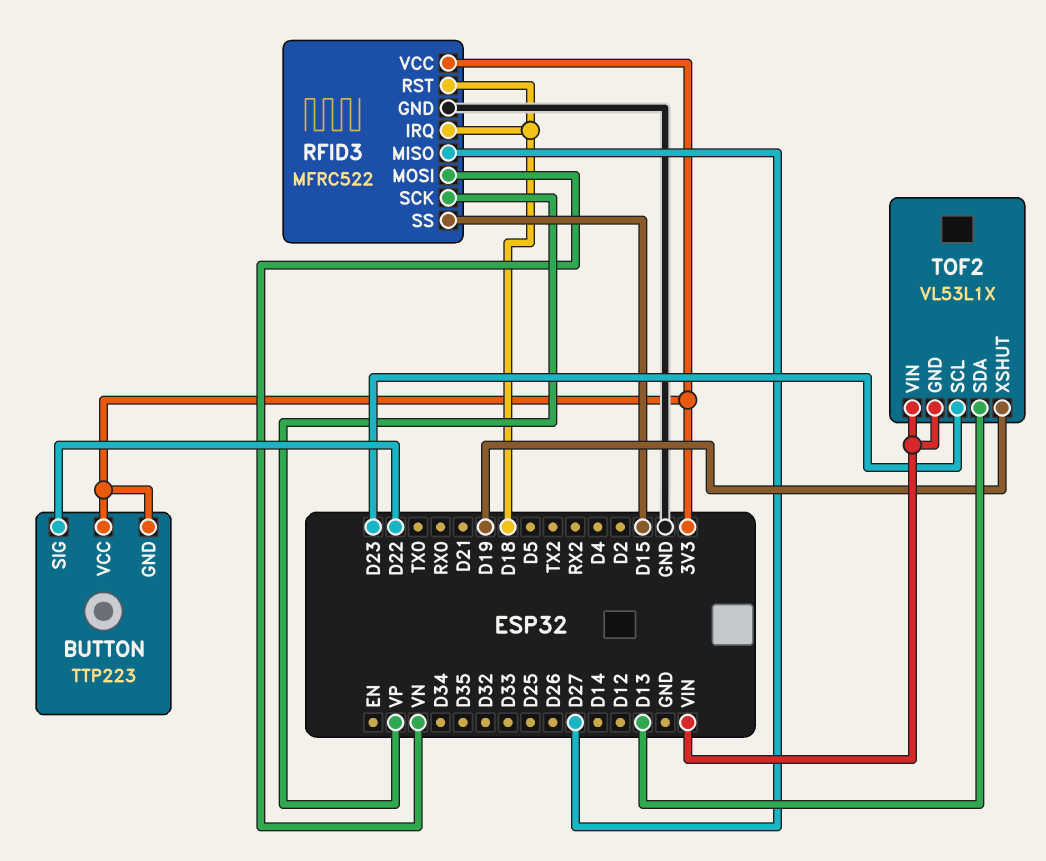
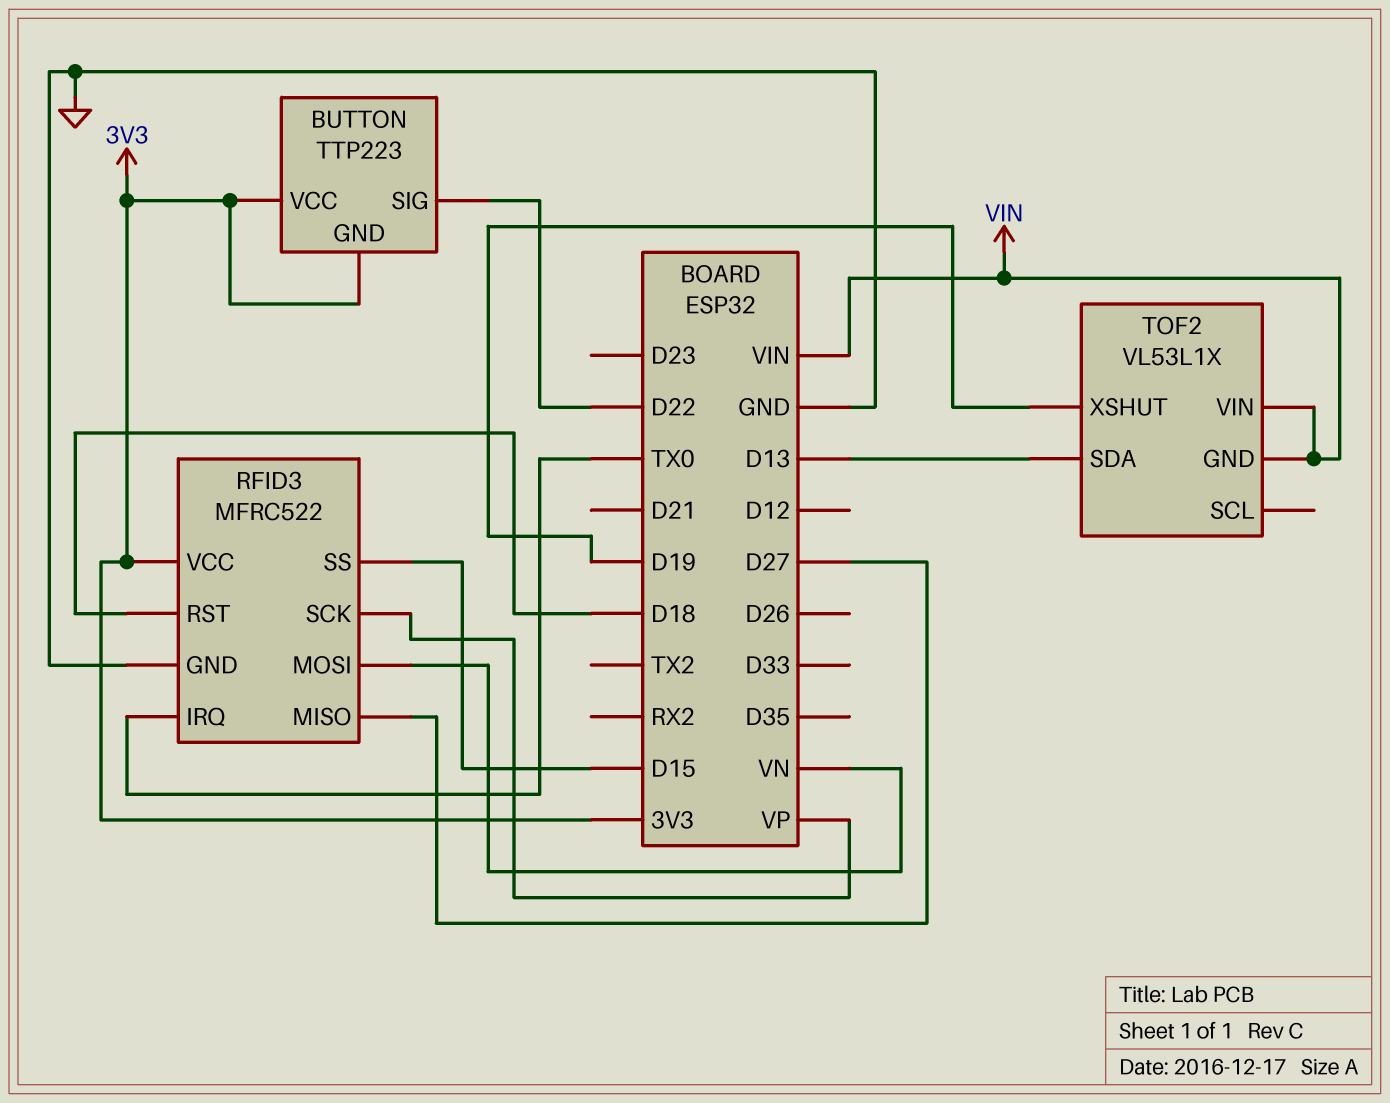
RFID3 pin IRQ: D18 -> TX0
TOF2 pin SCL: D23 -> none

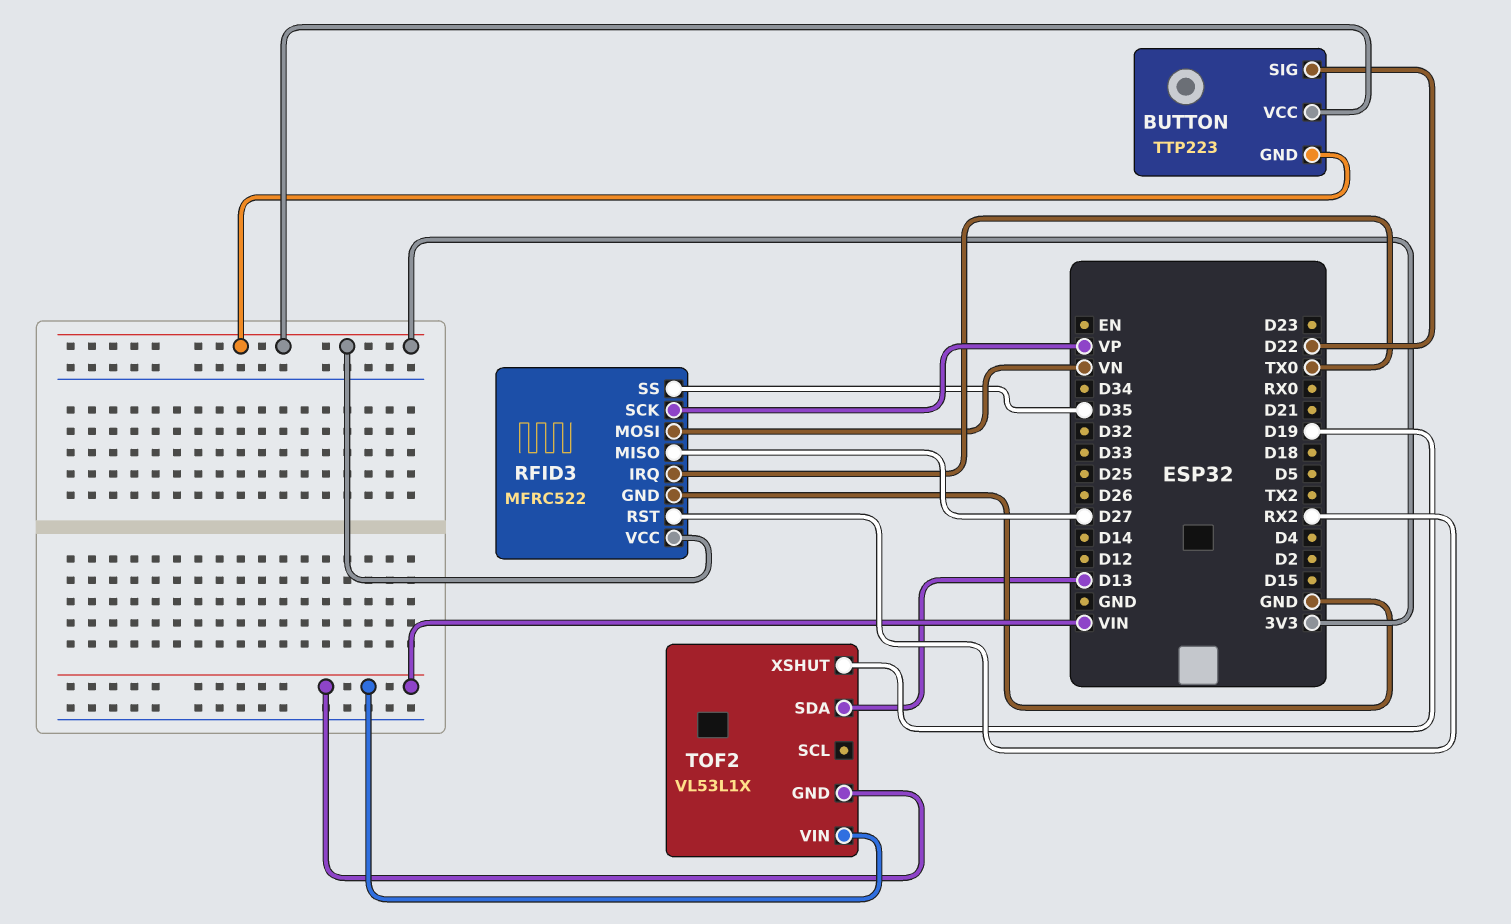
RFID3 pin RST: D18 -> RX2
RFID3 pin SS: D15 -> D35

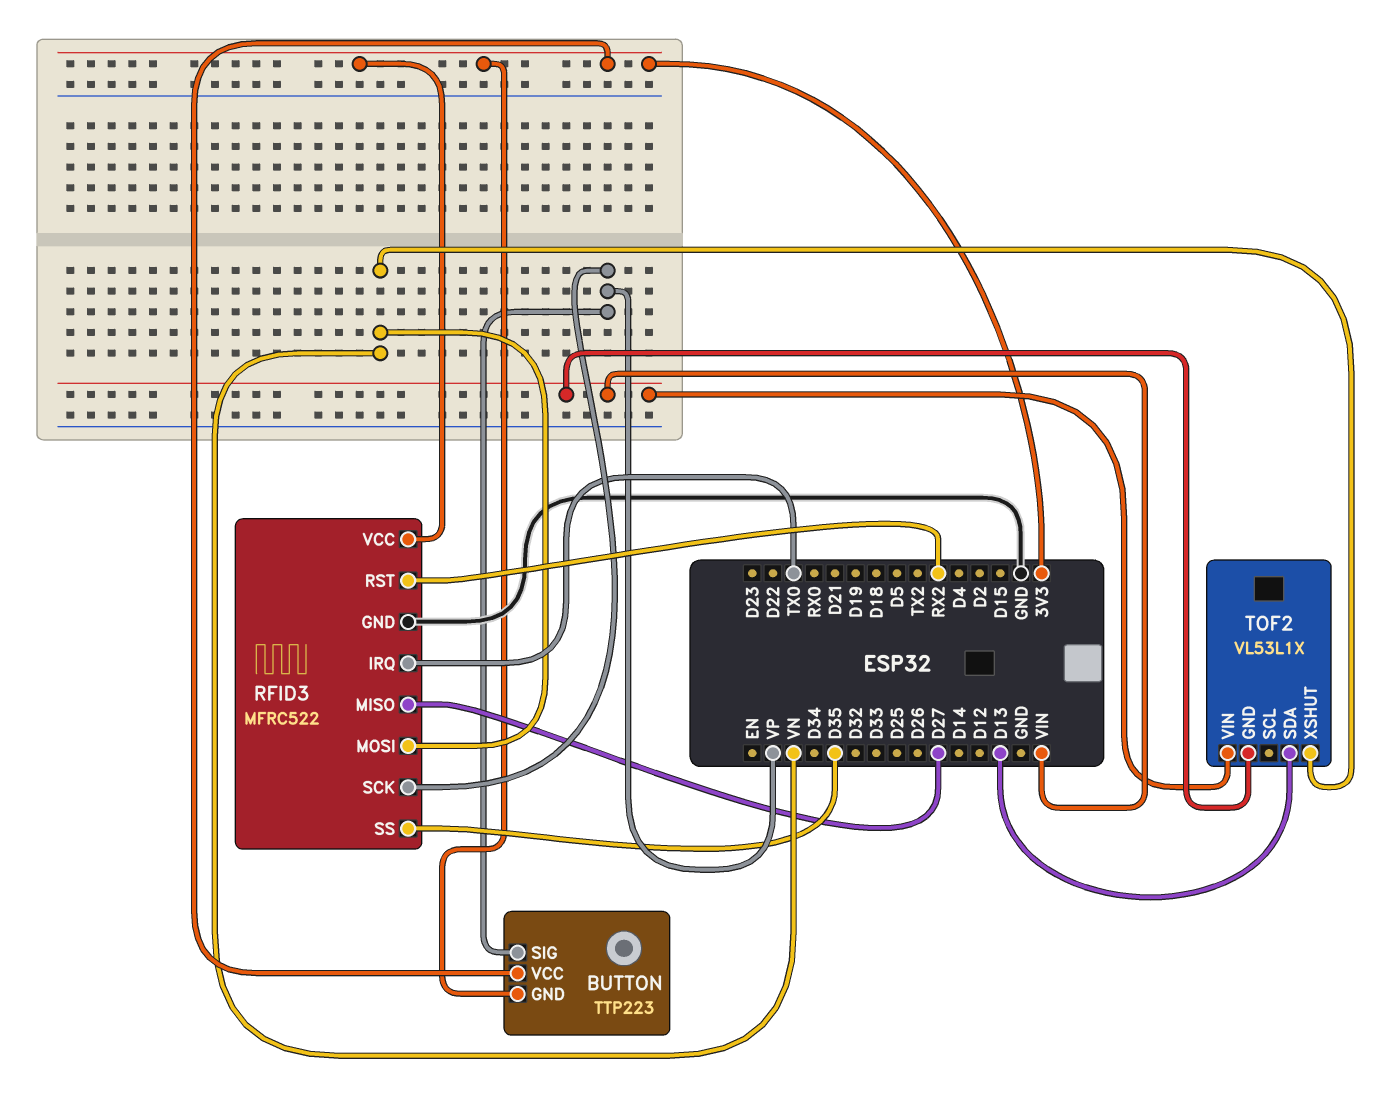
BUTTON pin SIG: D22 -> VP
TOF2 pin XSHUT: D19 -> VN

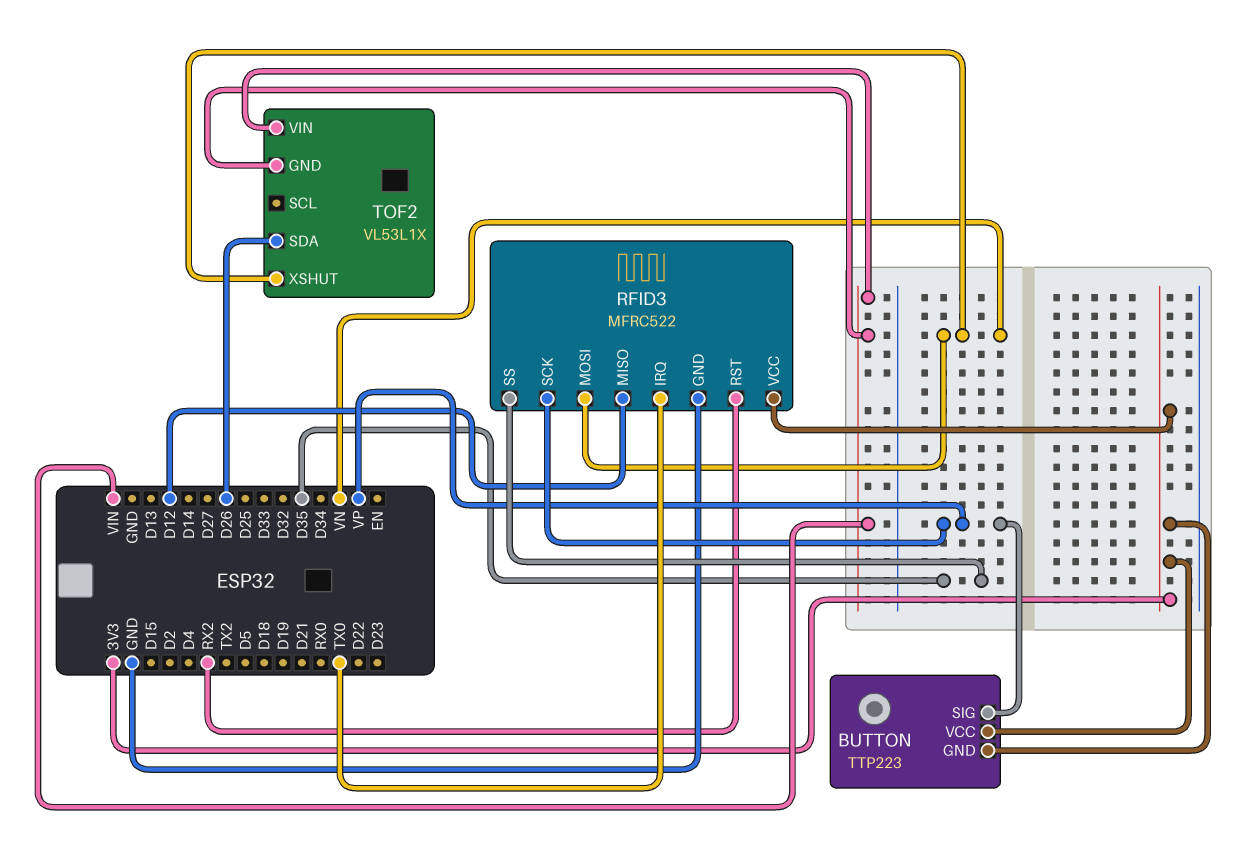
RFID3 pin MISO: D27 -> D12
TOF2 pin SDA: D13 -> D26

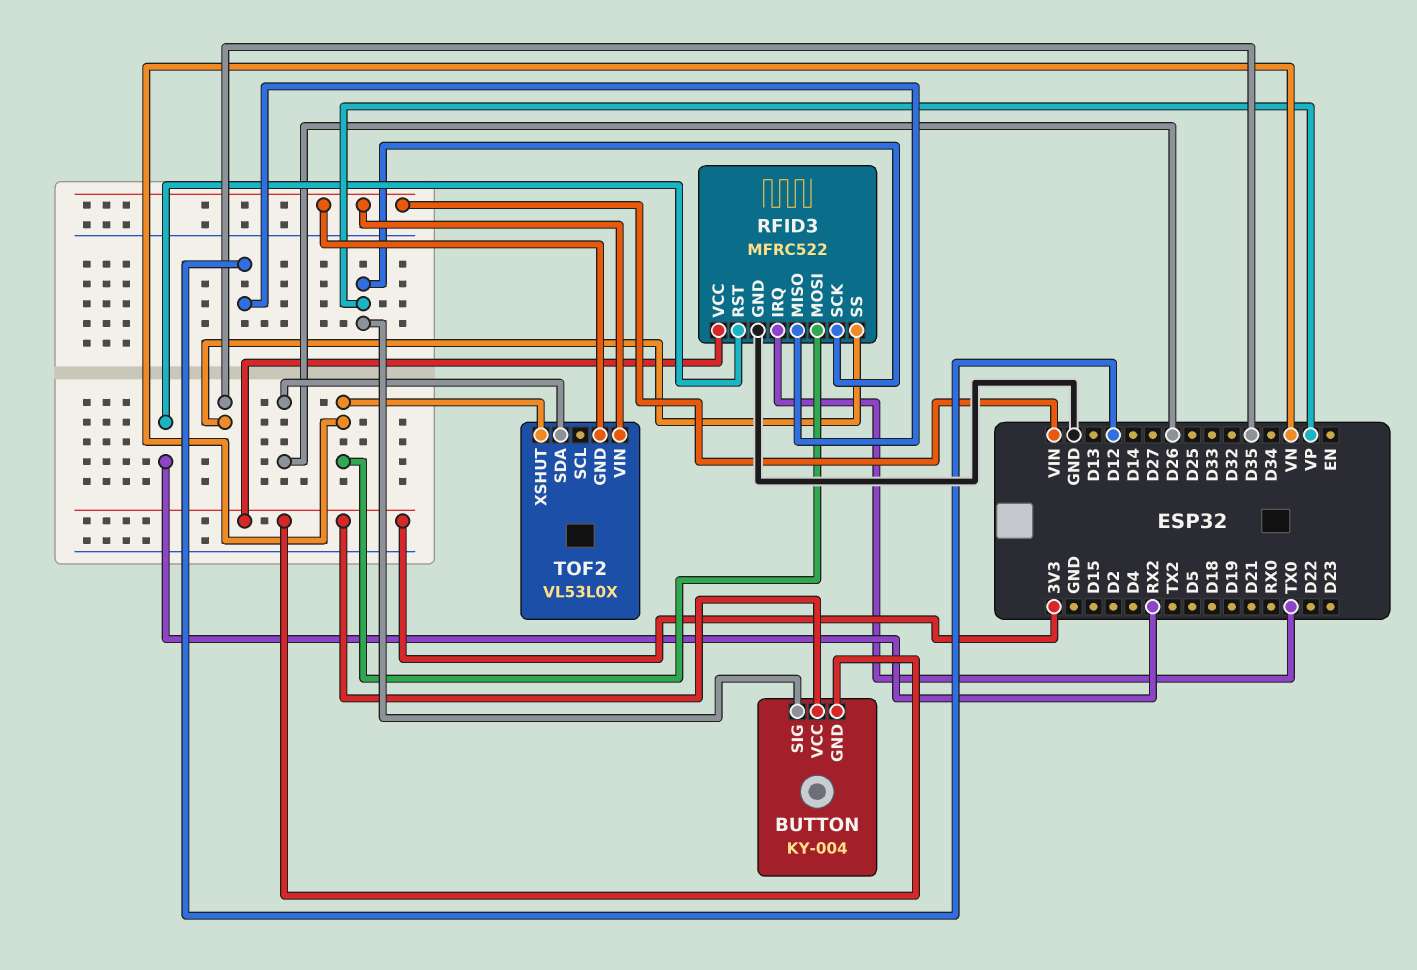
BUTTON: TTP223 -> KY-004
TOF2: VL53L1X -> VL53L0X

